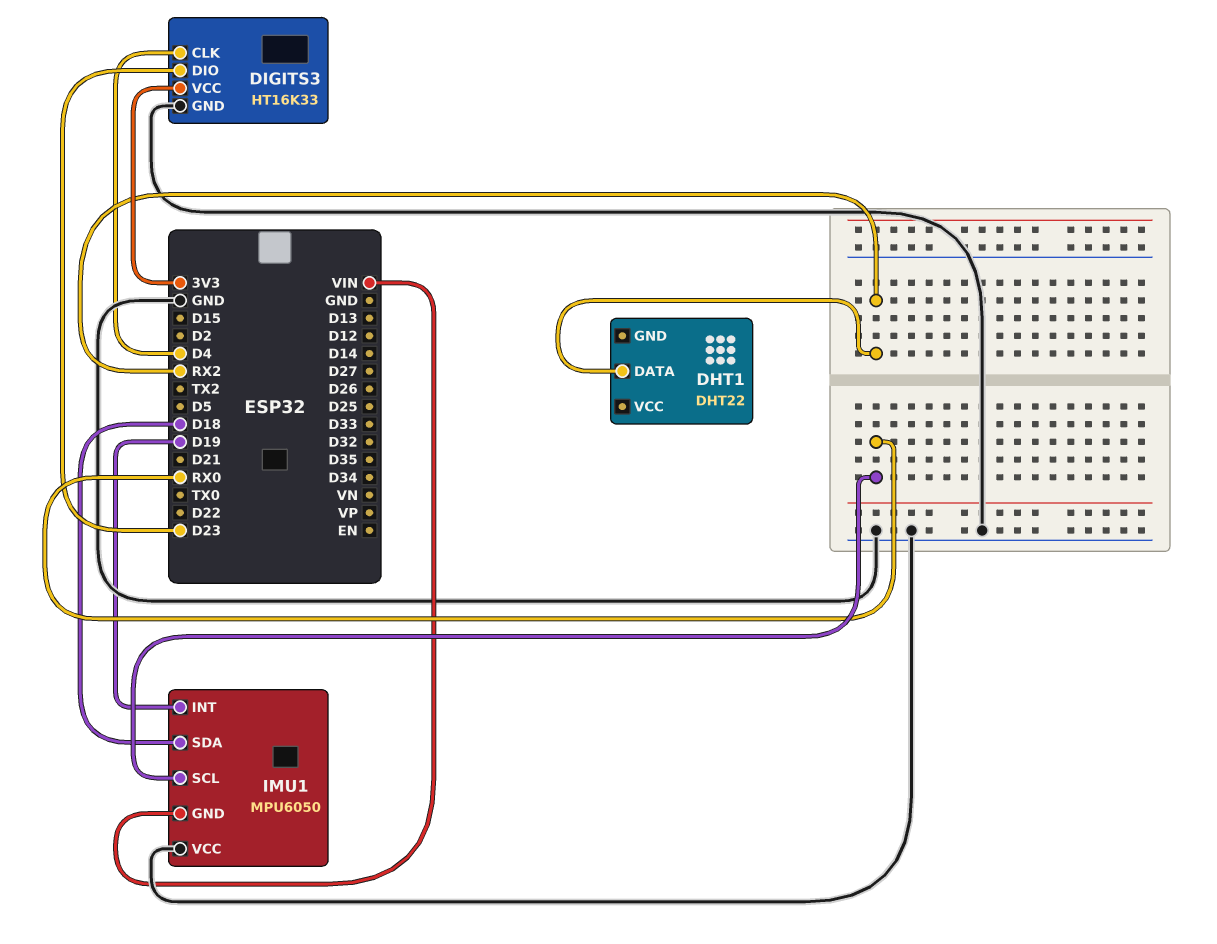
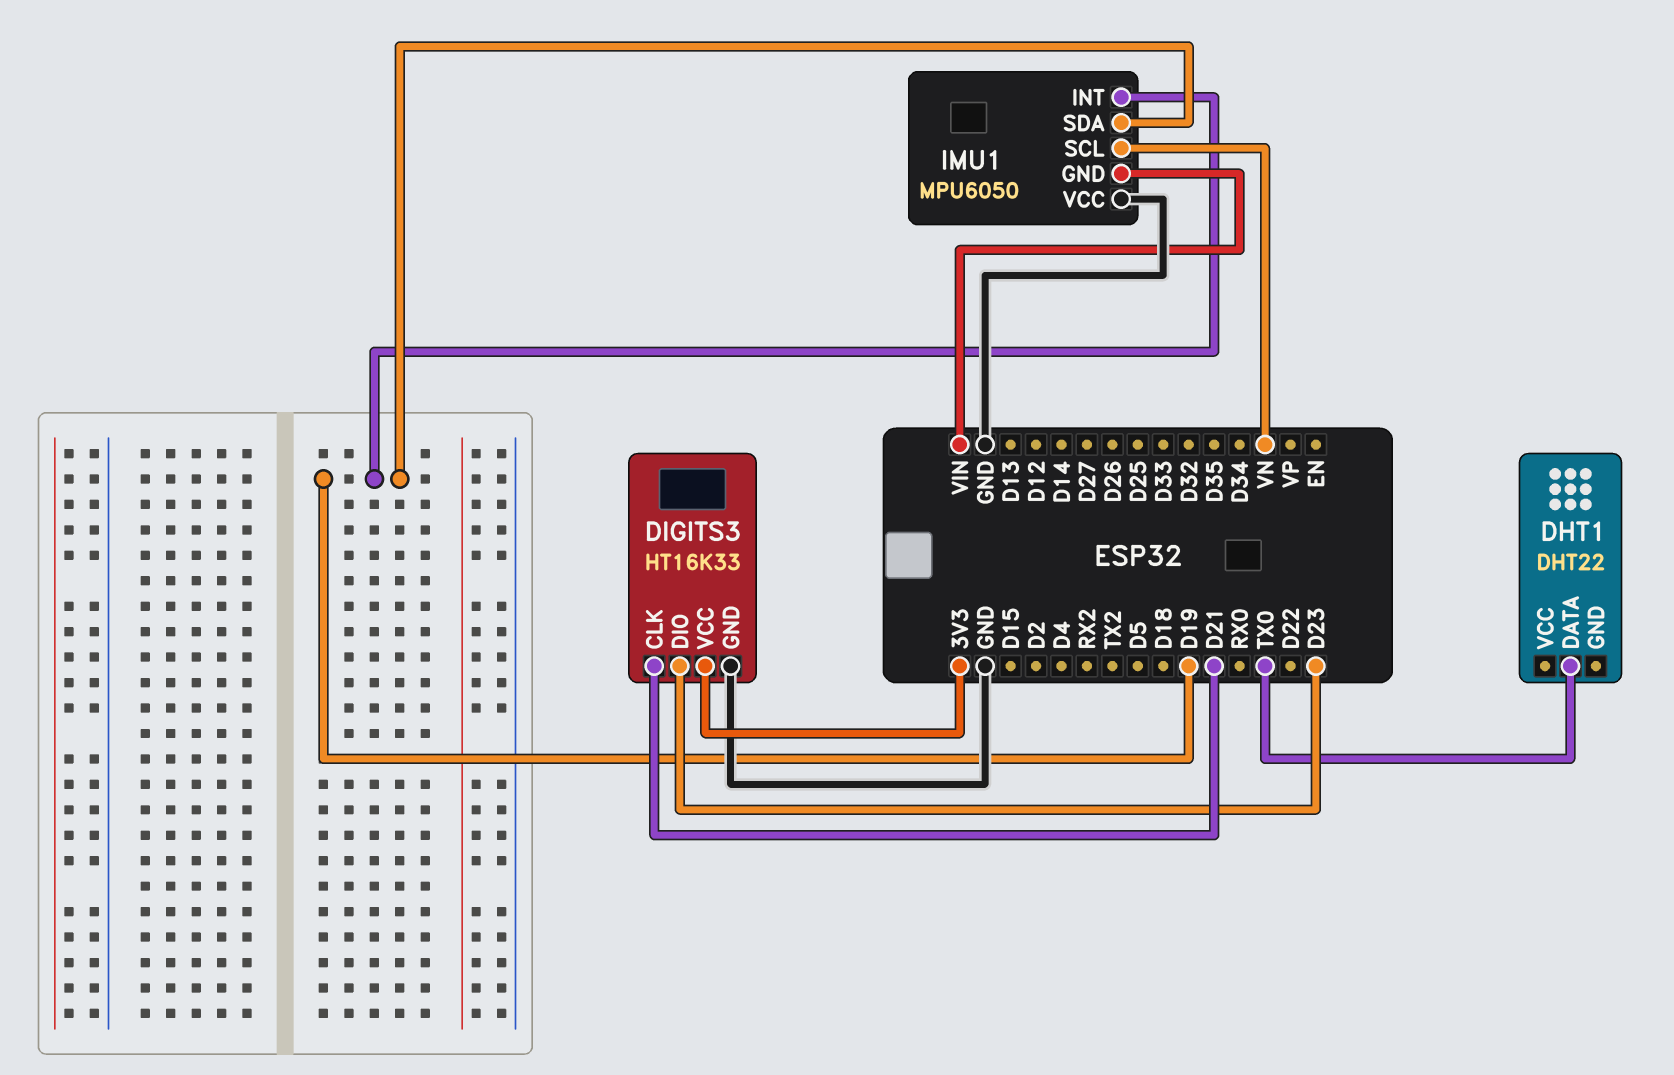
DHT1 pin DATA: RX2 -> TX0
DIGITS3 pin CLK: D4 -> D21
IMU1 pin SCL: RX0 -> VN
IMU1 pin SDA: D18 -> D19

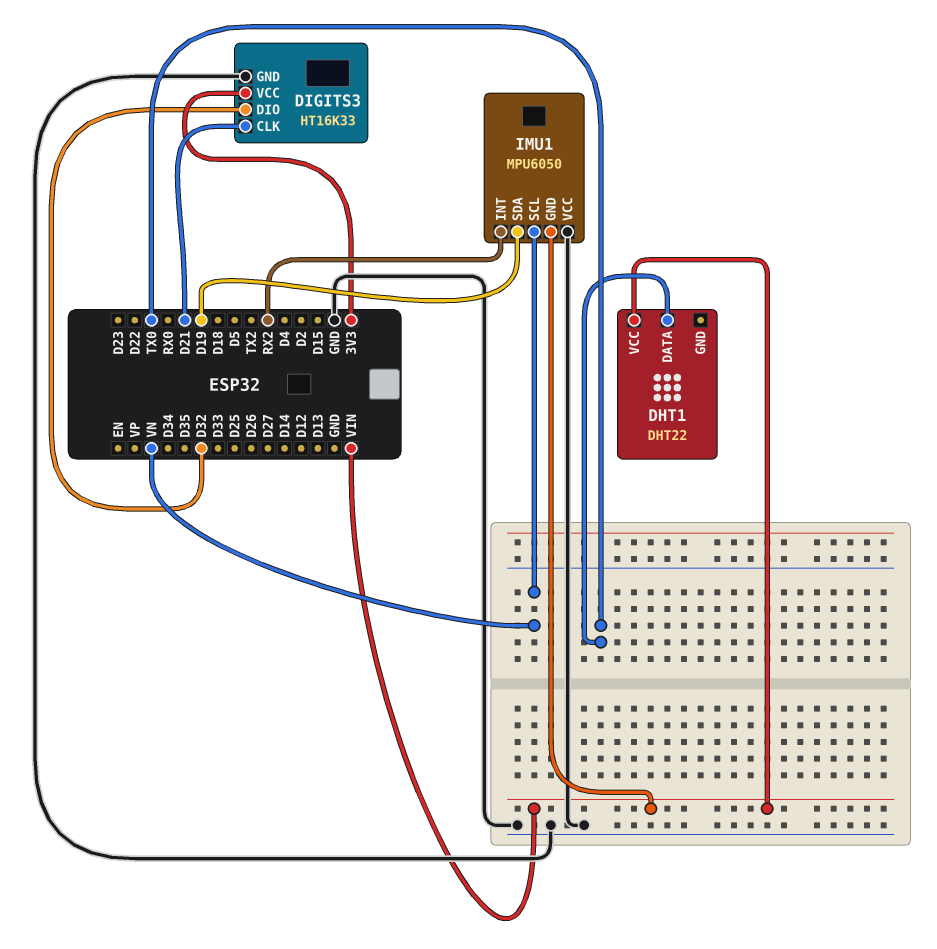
DHT1 pin VCC: none -> VIN
DIGITS3 pin DIO: D23 -> D32
IMU1 pin INT: D19 -> RX2

